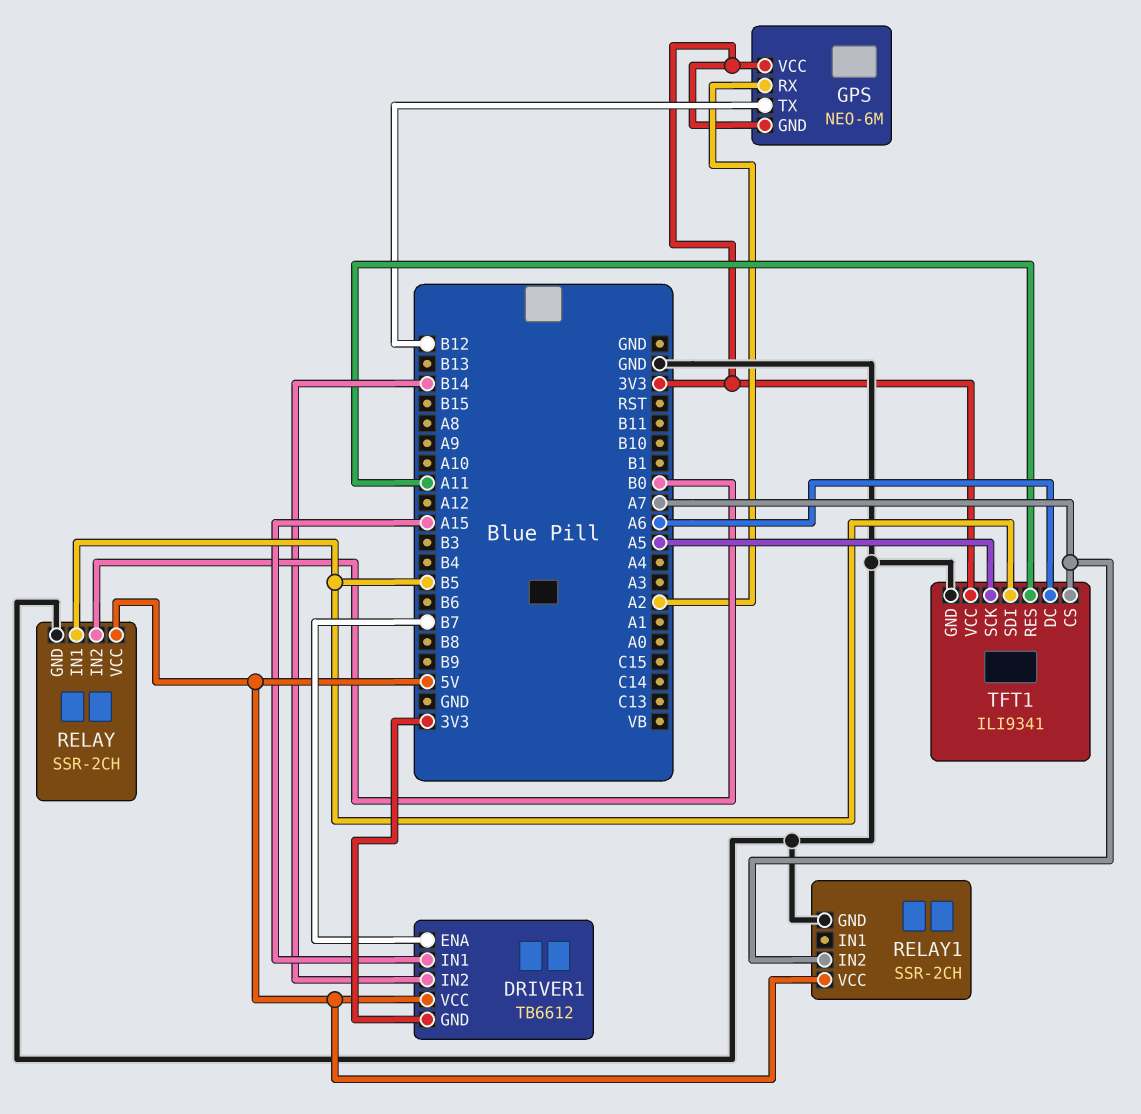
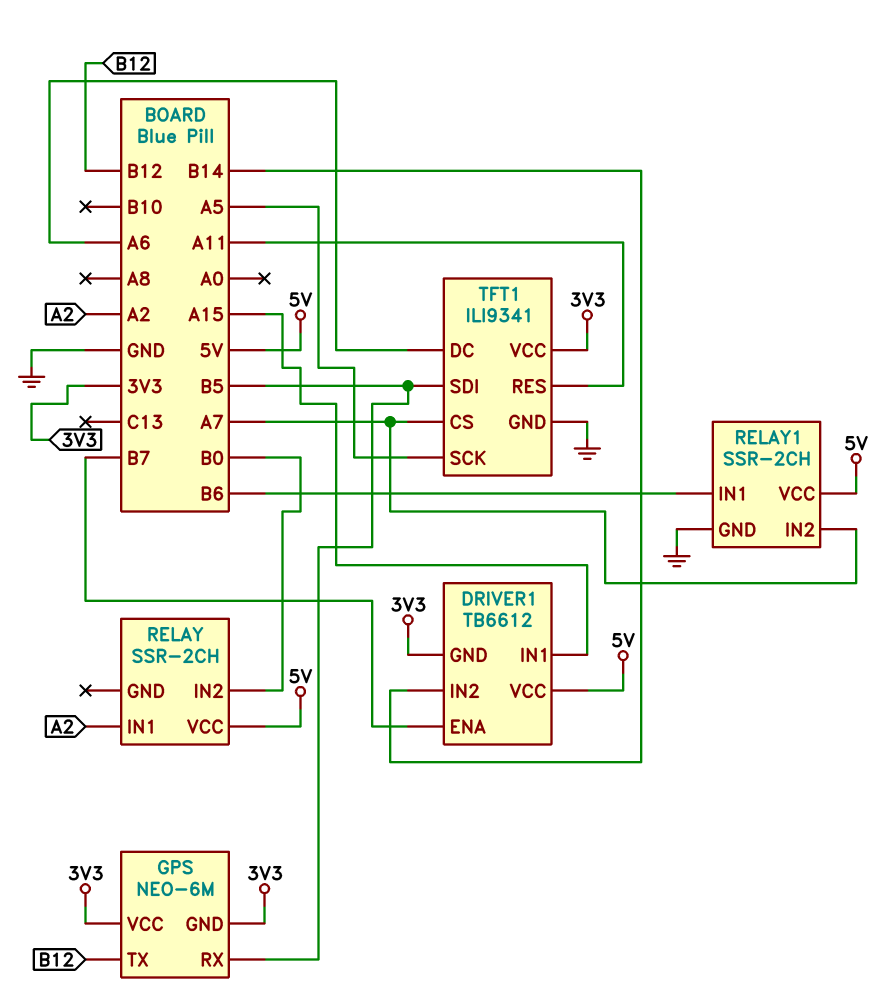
GPS pin RX: A2 -> B5
RELAY pin GND: GND -> none
RELAY pin IN1: B5 -> A2
RELAY1 pin IN1: none -> B6

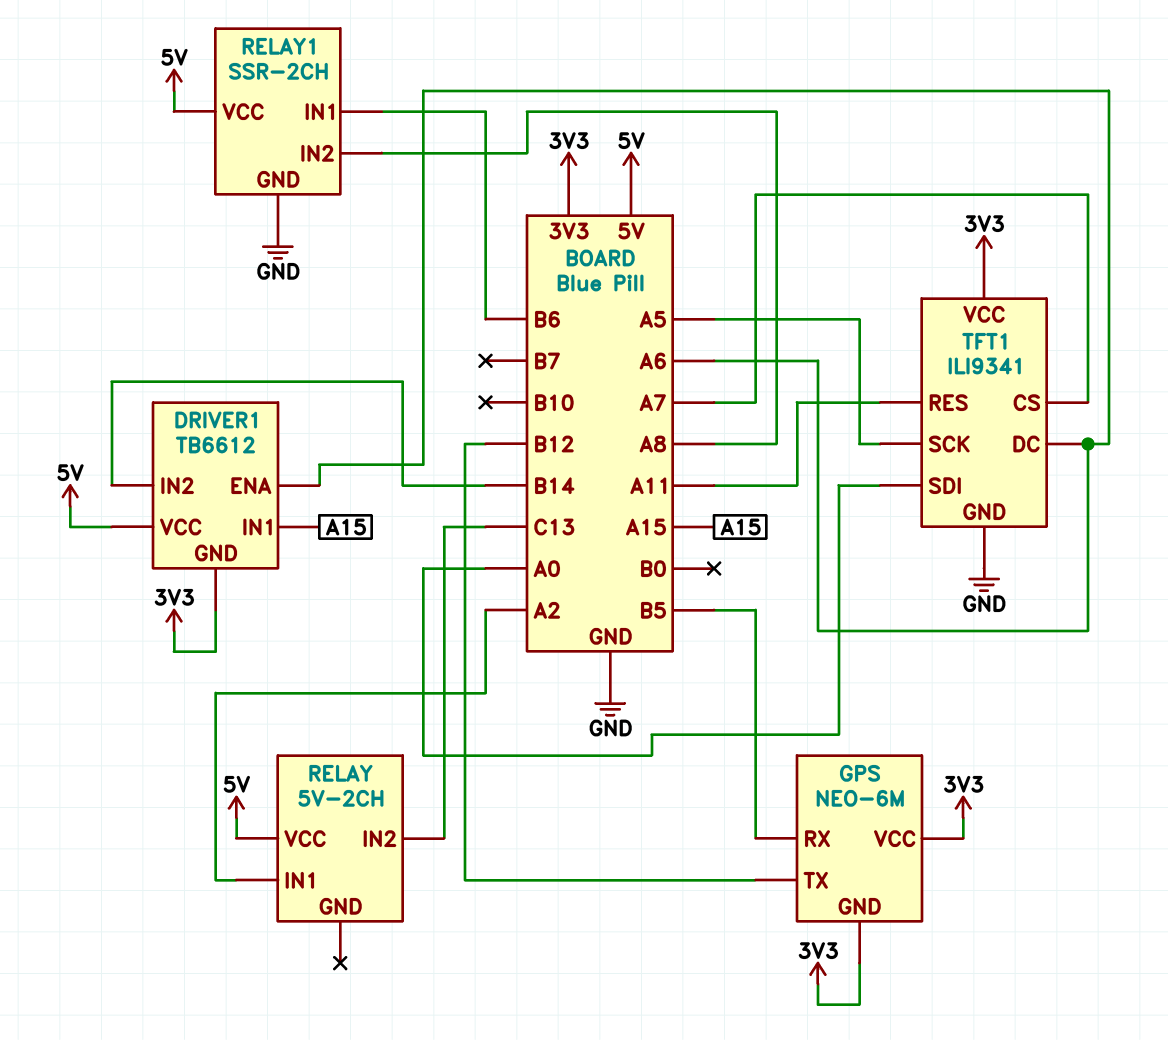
DRIVER1 pin ENA: B7 -> A6
RELAY: SSR-2CH -> 5V-2CH
RELAY pin IN2: B0 -> C13
RELAY1 pin IN2: A7 -> A8
TFT1 pin SDI: B5 -> A0

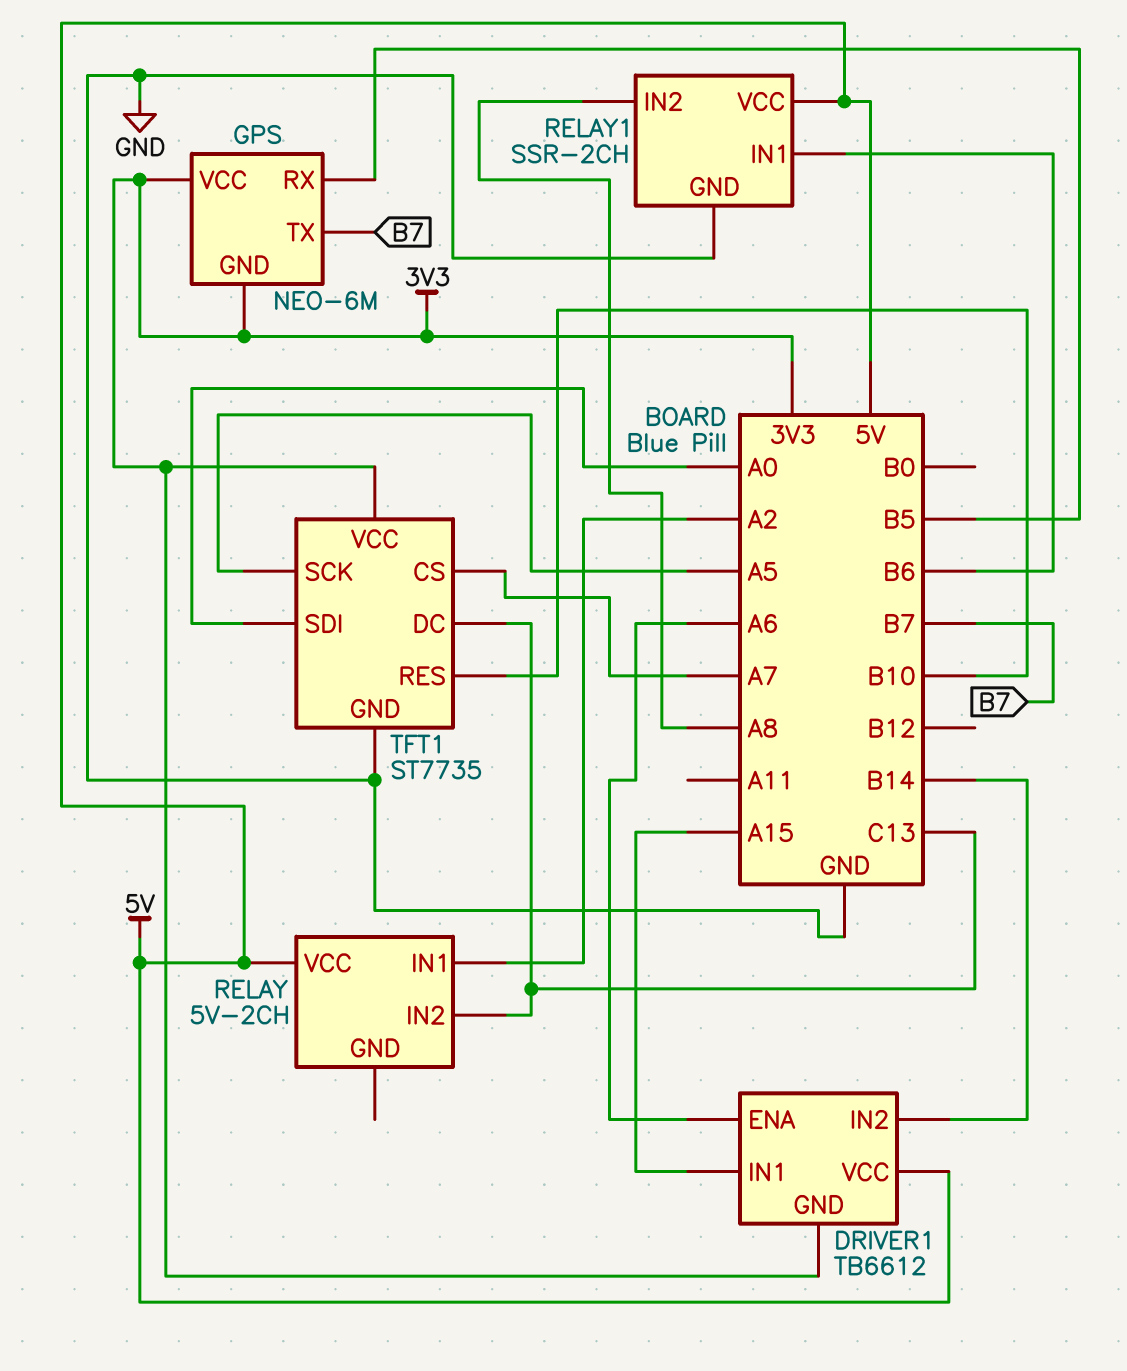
GPS pin TX: B12 -> B7
TFT1: ILI9341 -> ST7735
TFT1 pin DC: A6 -> C13
TFT1 pin RES: A11 -> B10

